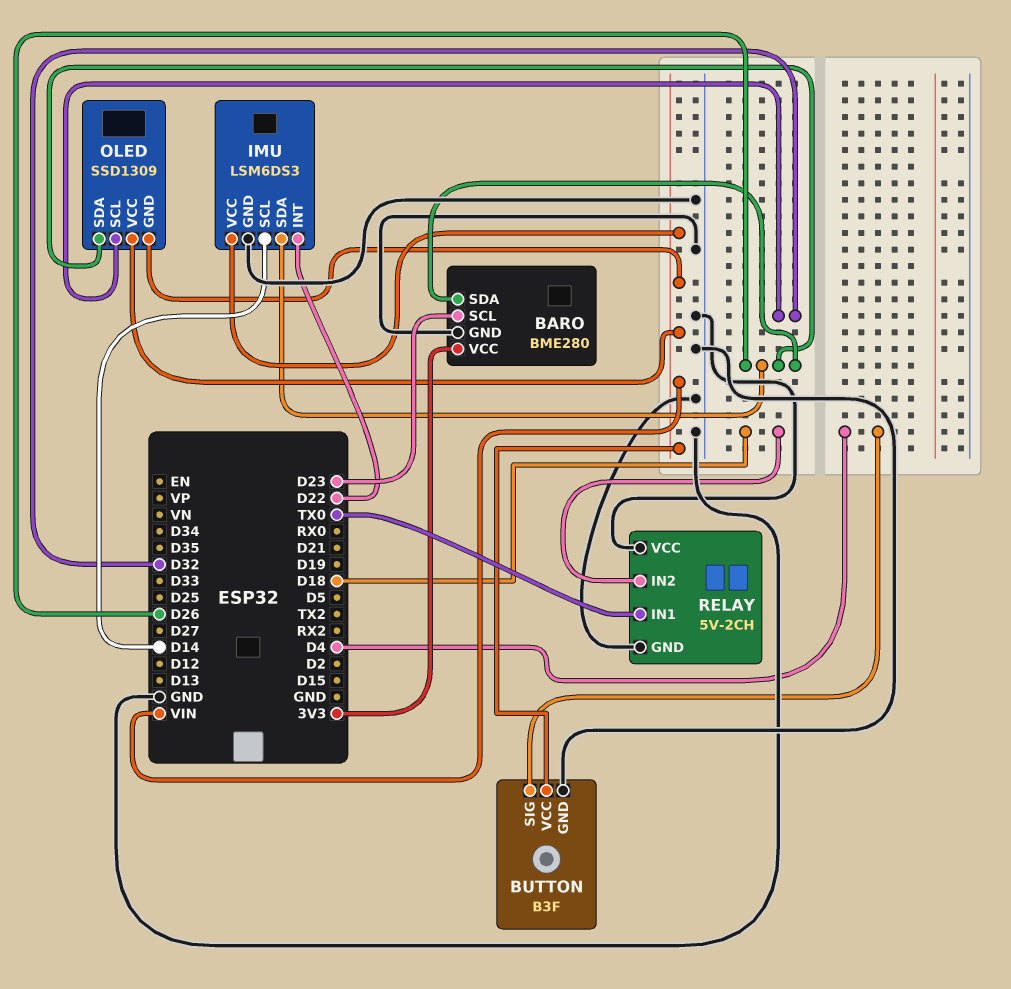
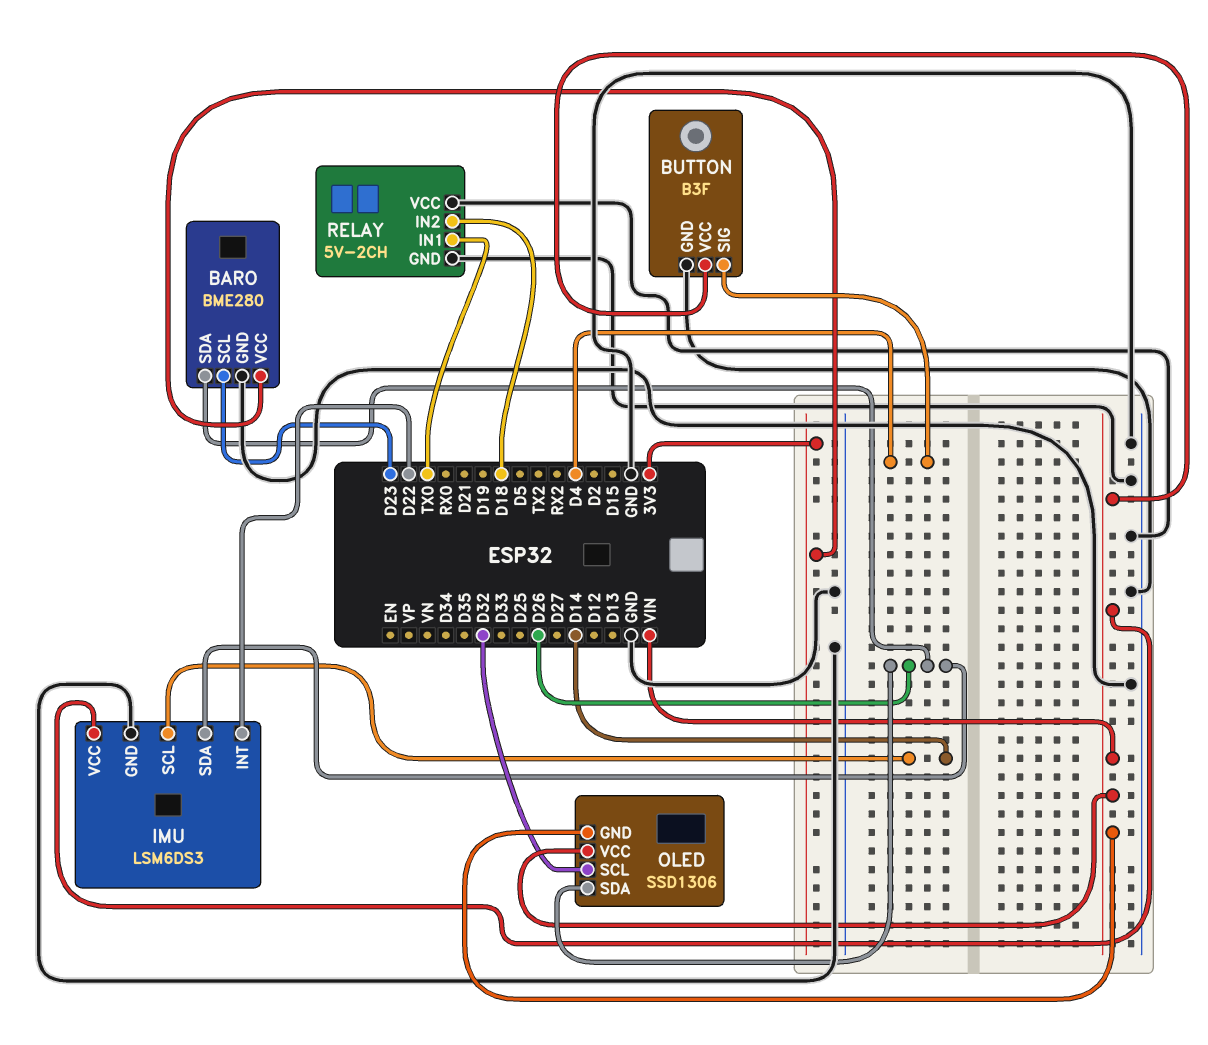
OLED: SSD1309 -> SSD1306

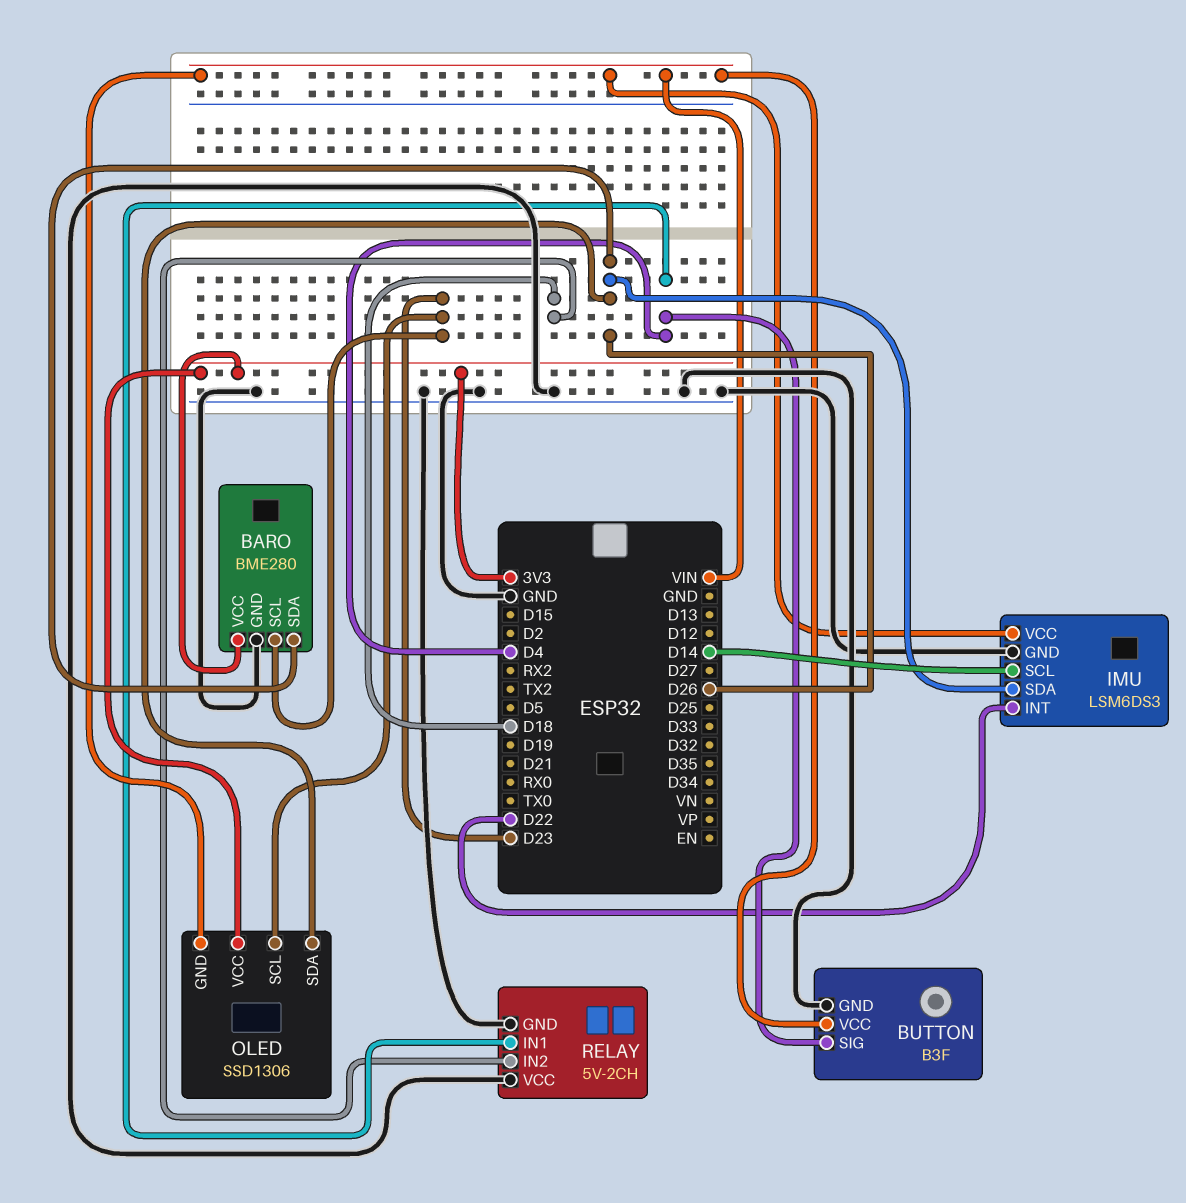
OLED pin SCL: D32 -> D23
OLED pin VCC: VIN -> 3V3
RELAY pin IN1: TX0 -> D4

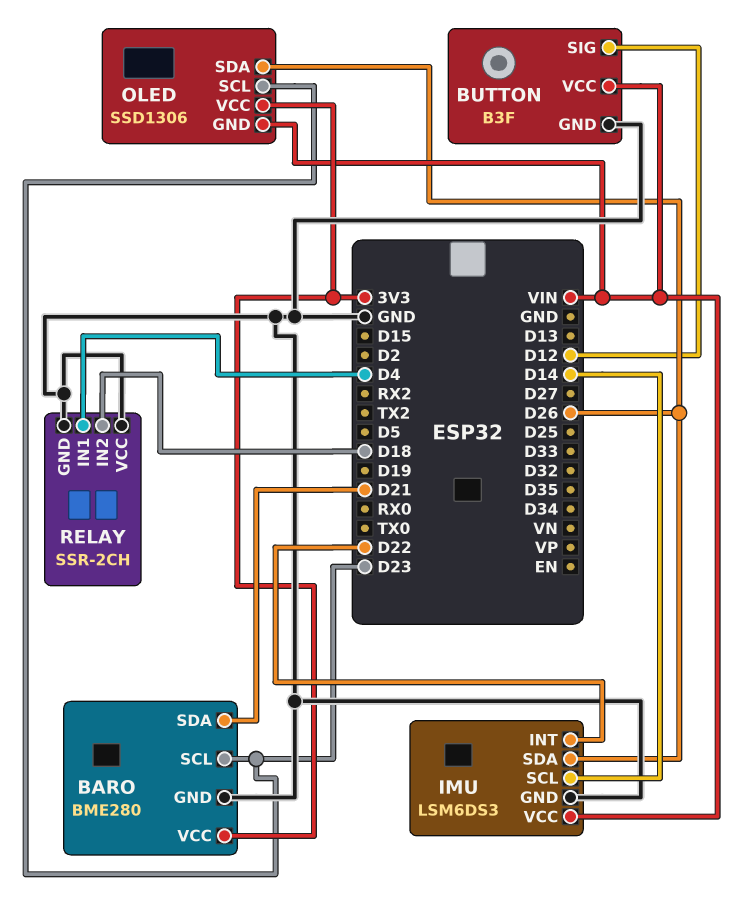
BARO pin SDA: D26 -> D21
BUTTON pin SIG: D4 -> D12
RELAY: 5V-2CH -> SSR-2CH

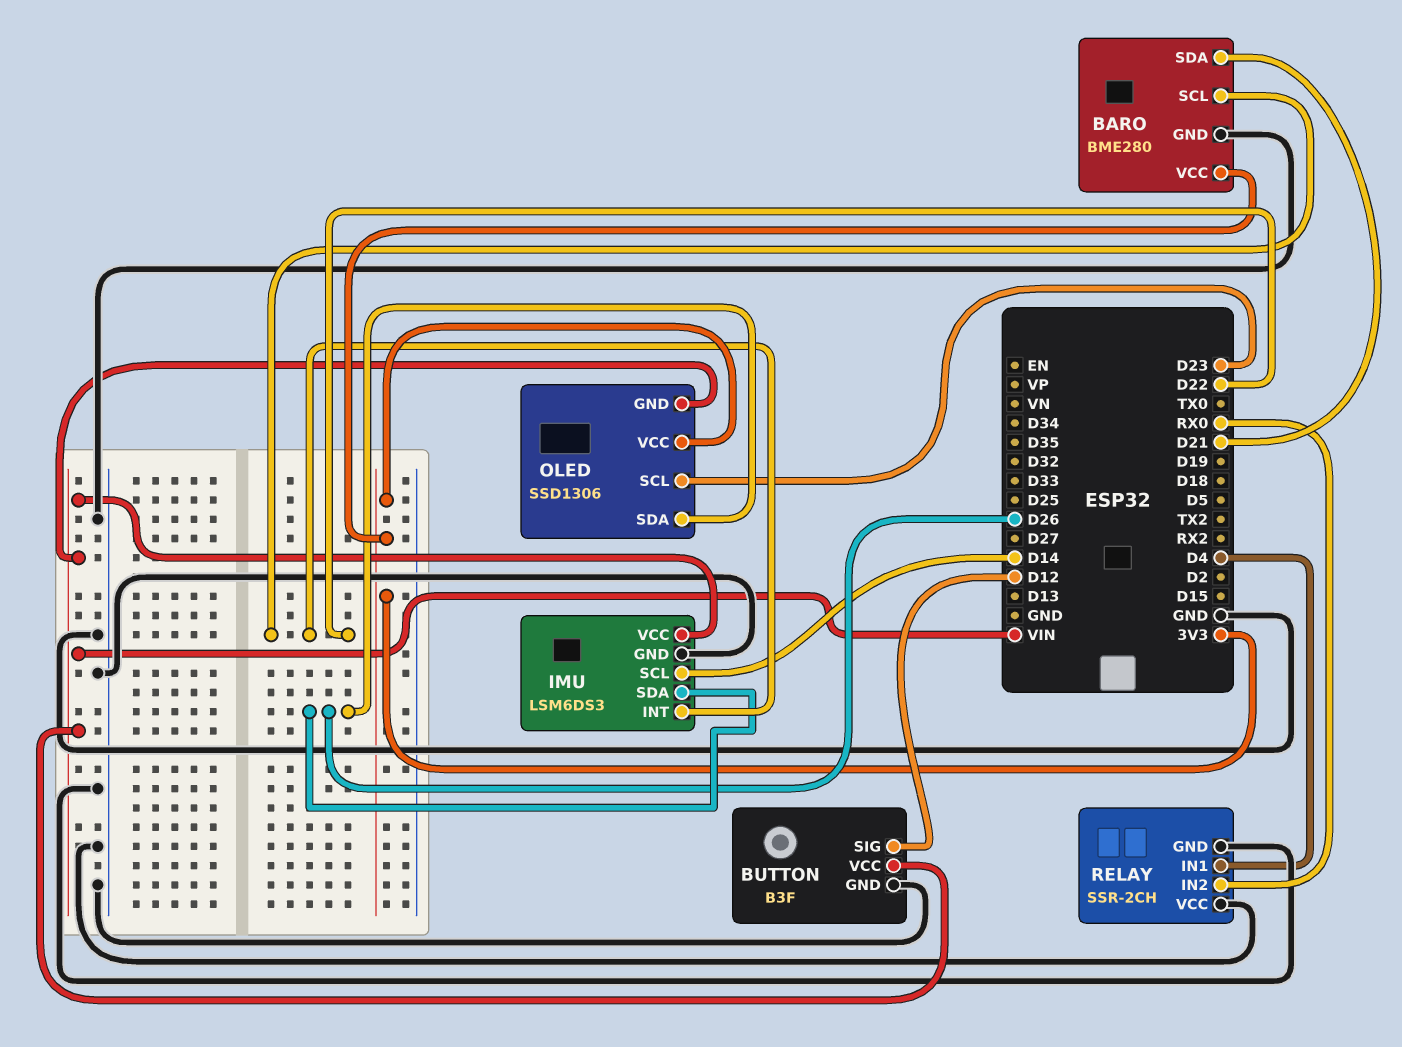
BARO pin SCL: D23 -> D22
RELAY pin IN2: D18 -> RX0

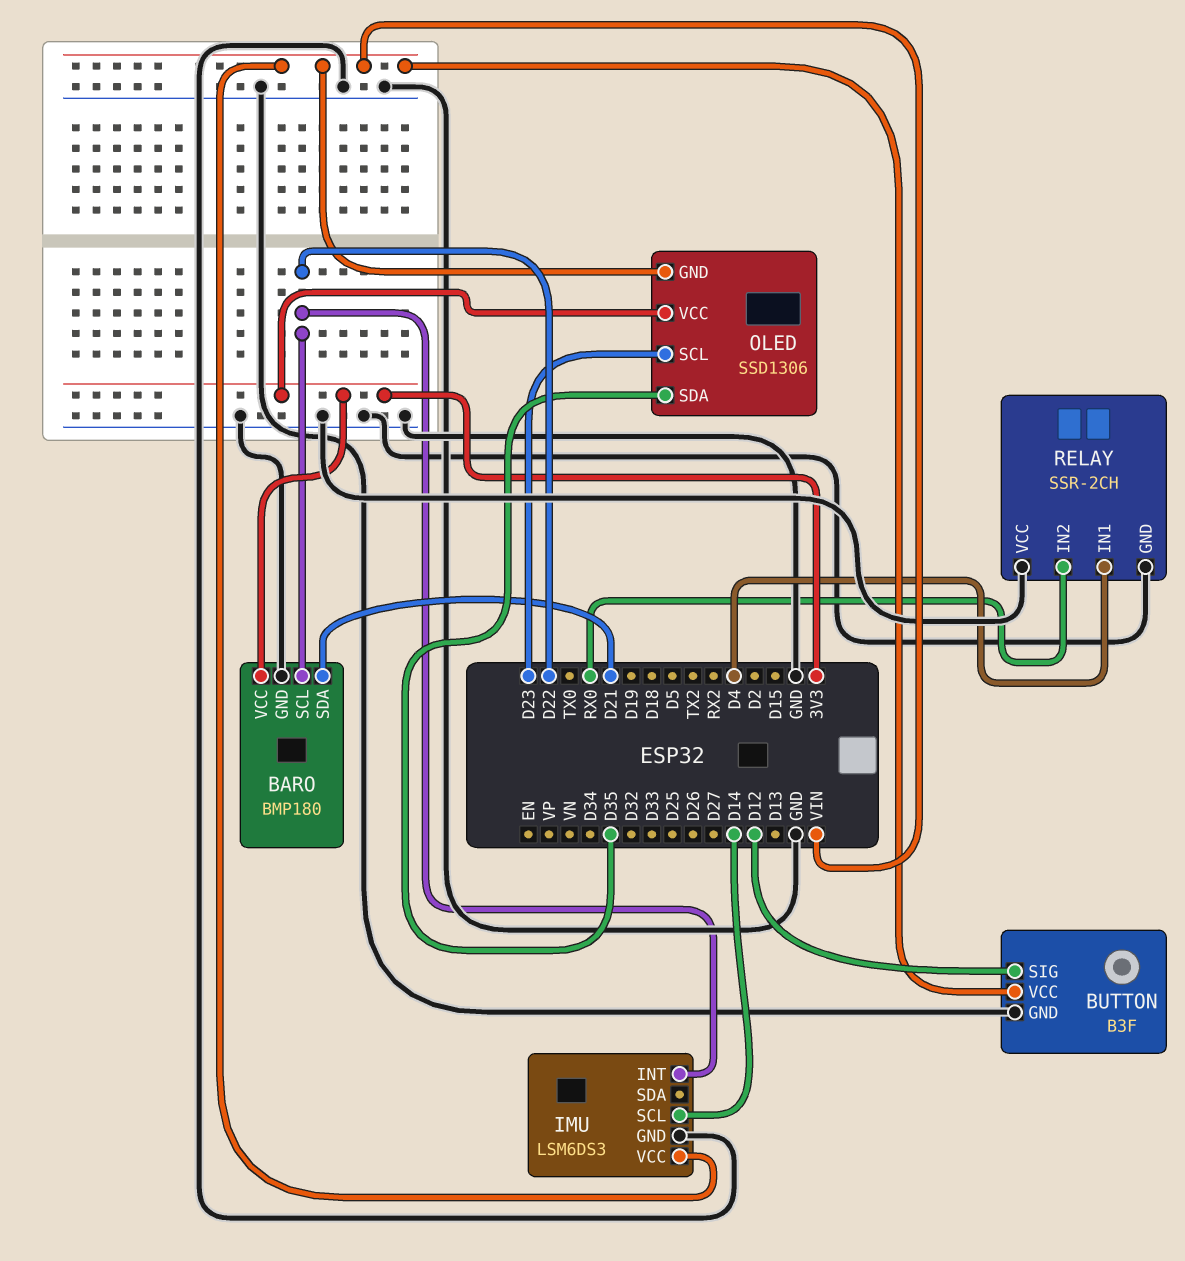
BARO: BME280 -> BMP180
IMU pin SDA: D26 -> none
OLED pin SDA: D26 -> D35

